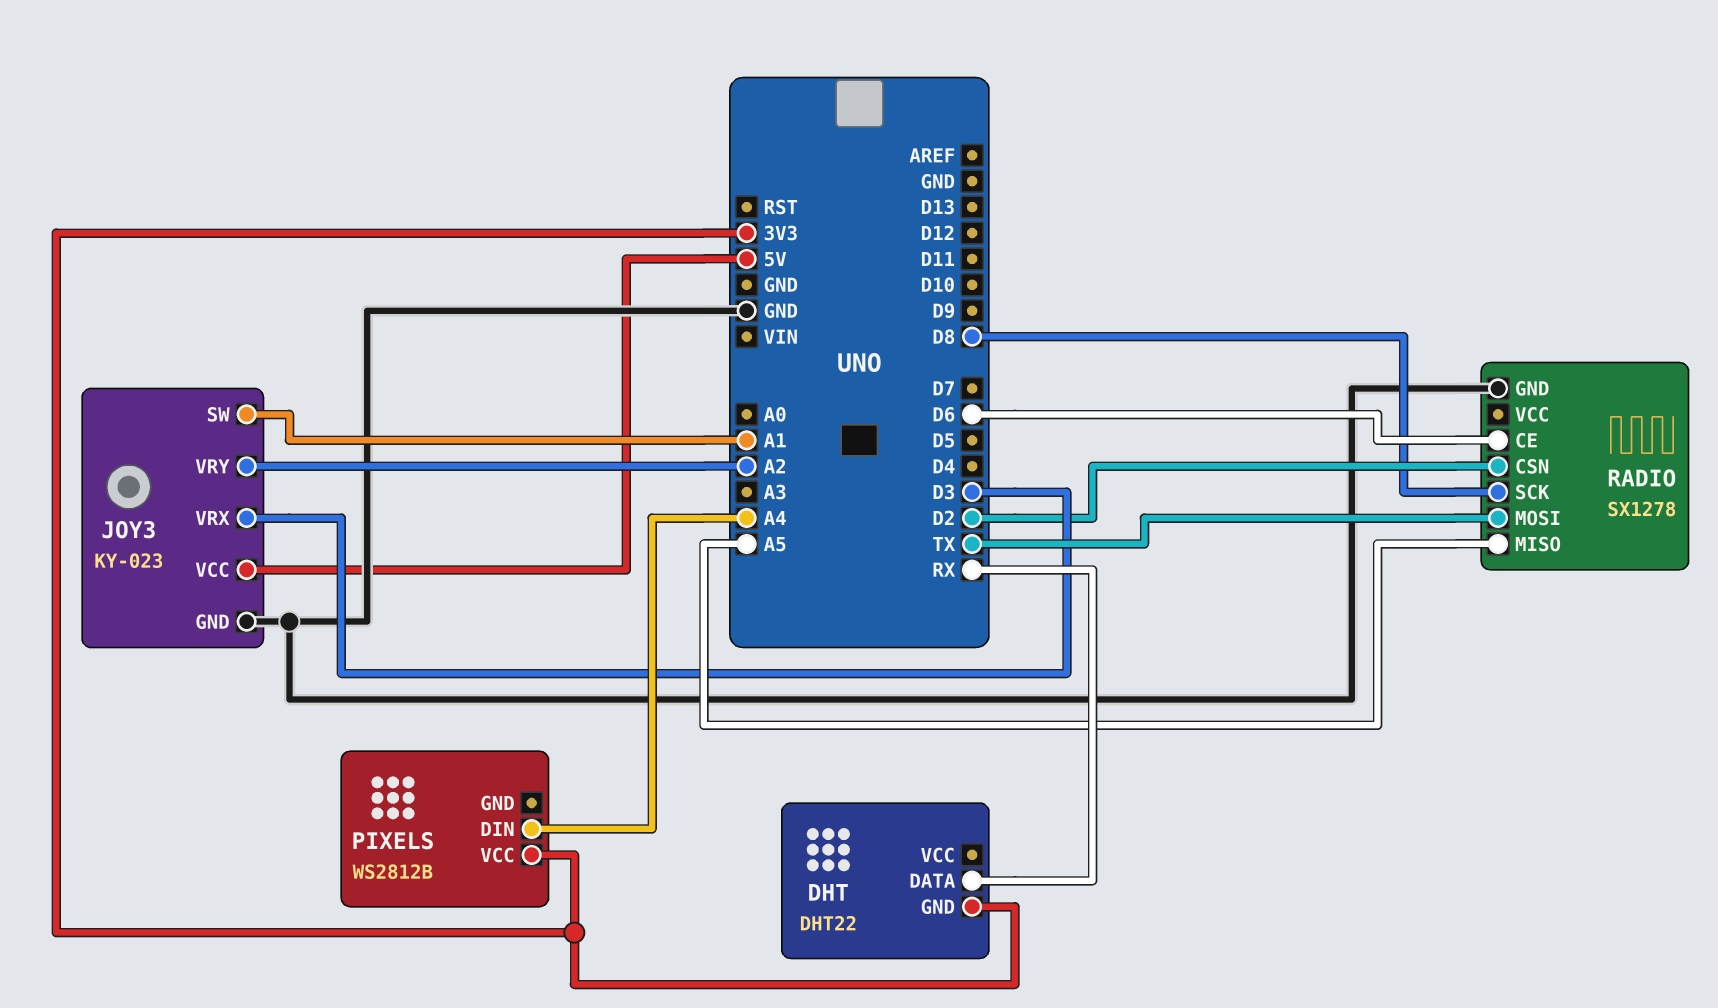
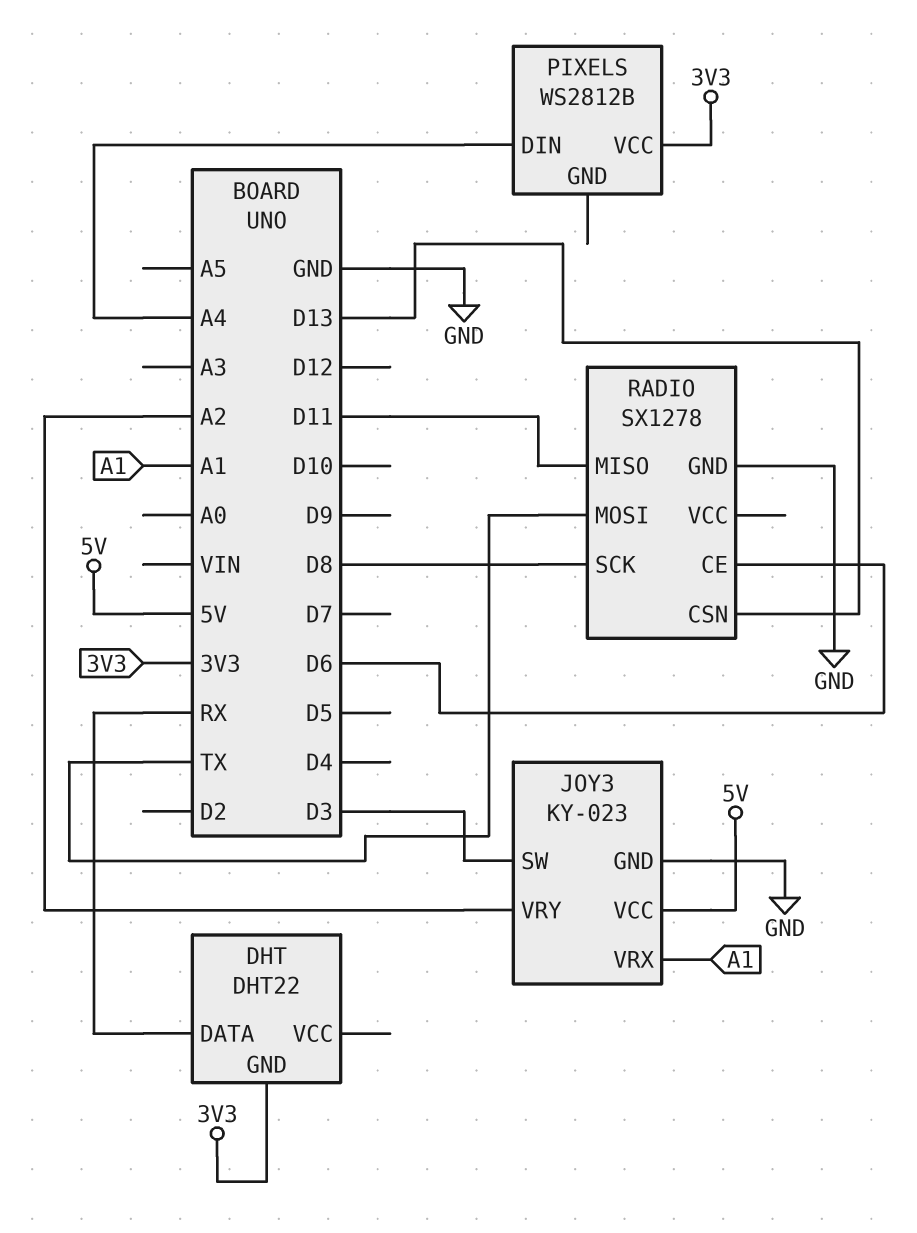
JOY3 pin SW: A1 -> D3
JOY3 pin VRX: D3 -> A1
RADIO pin CSN: D2 -> D13
RADIO pin MISO: A5 -> D11

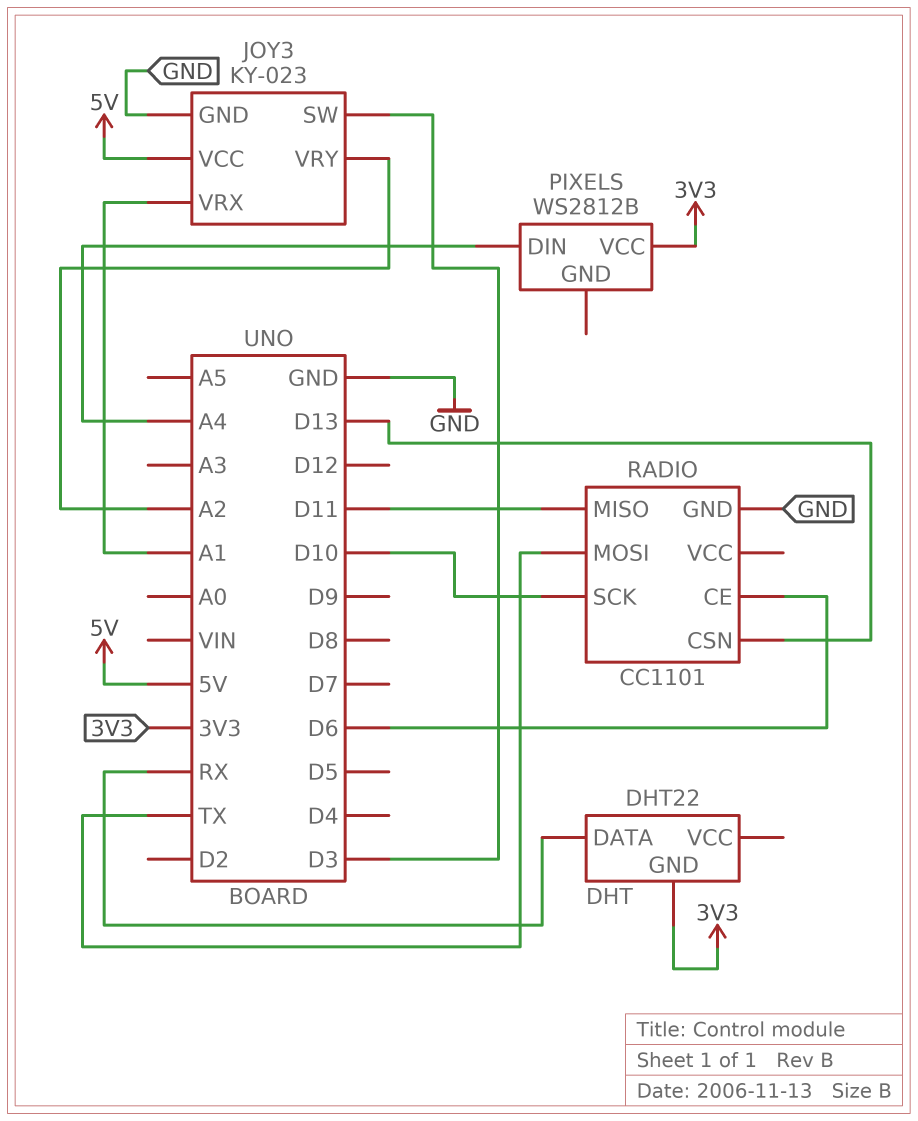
RADIO: SX1278 -> CC1101
RADIO pin SCK: D8 -> D10

